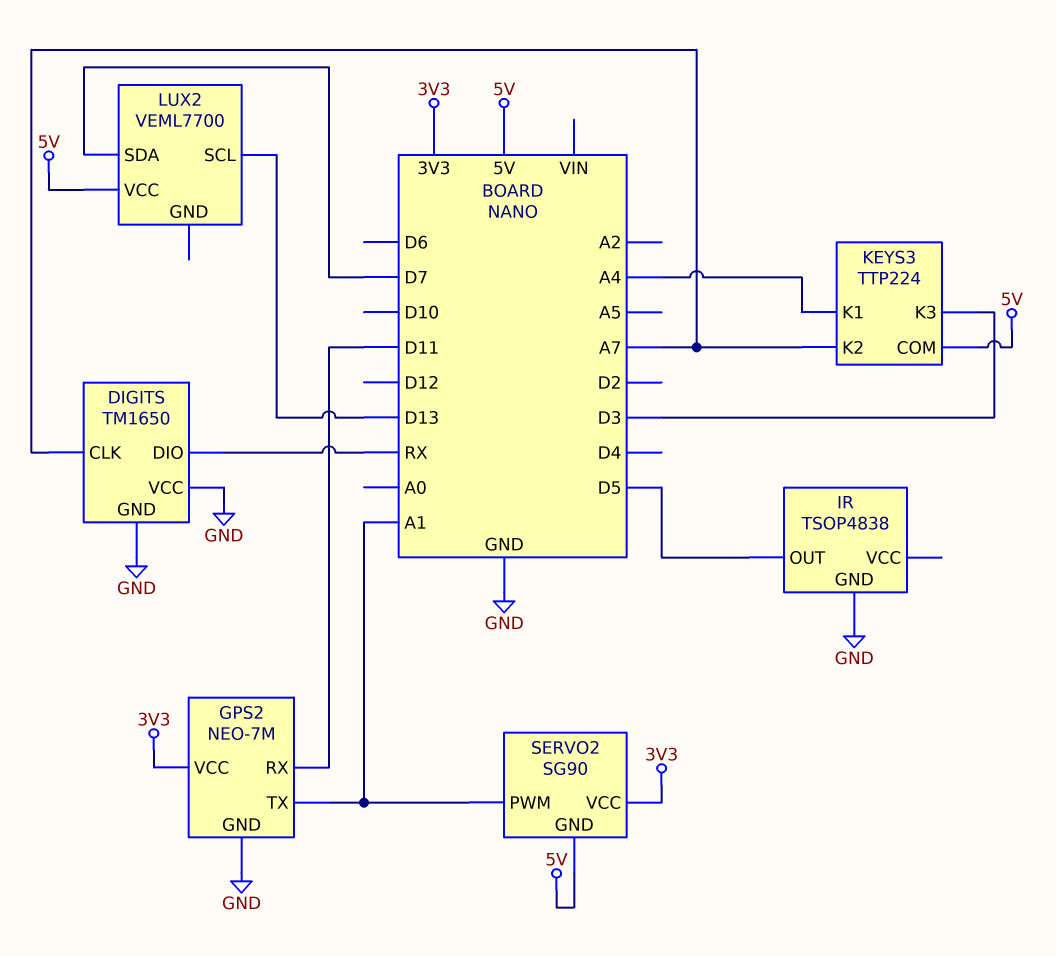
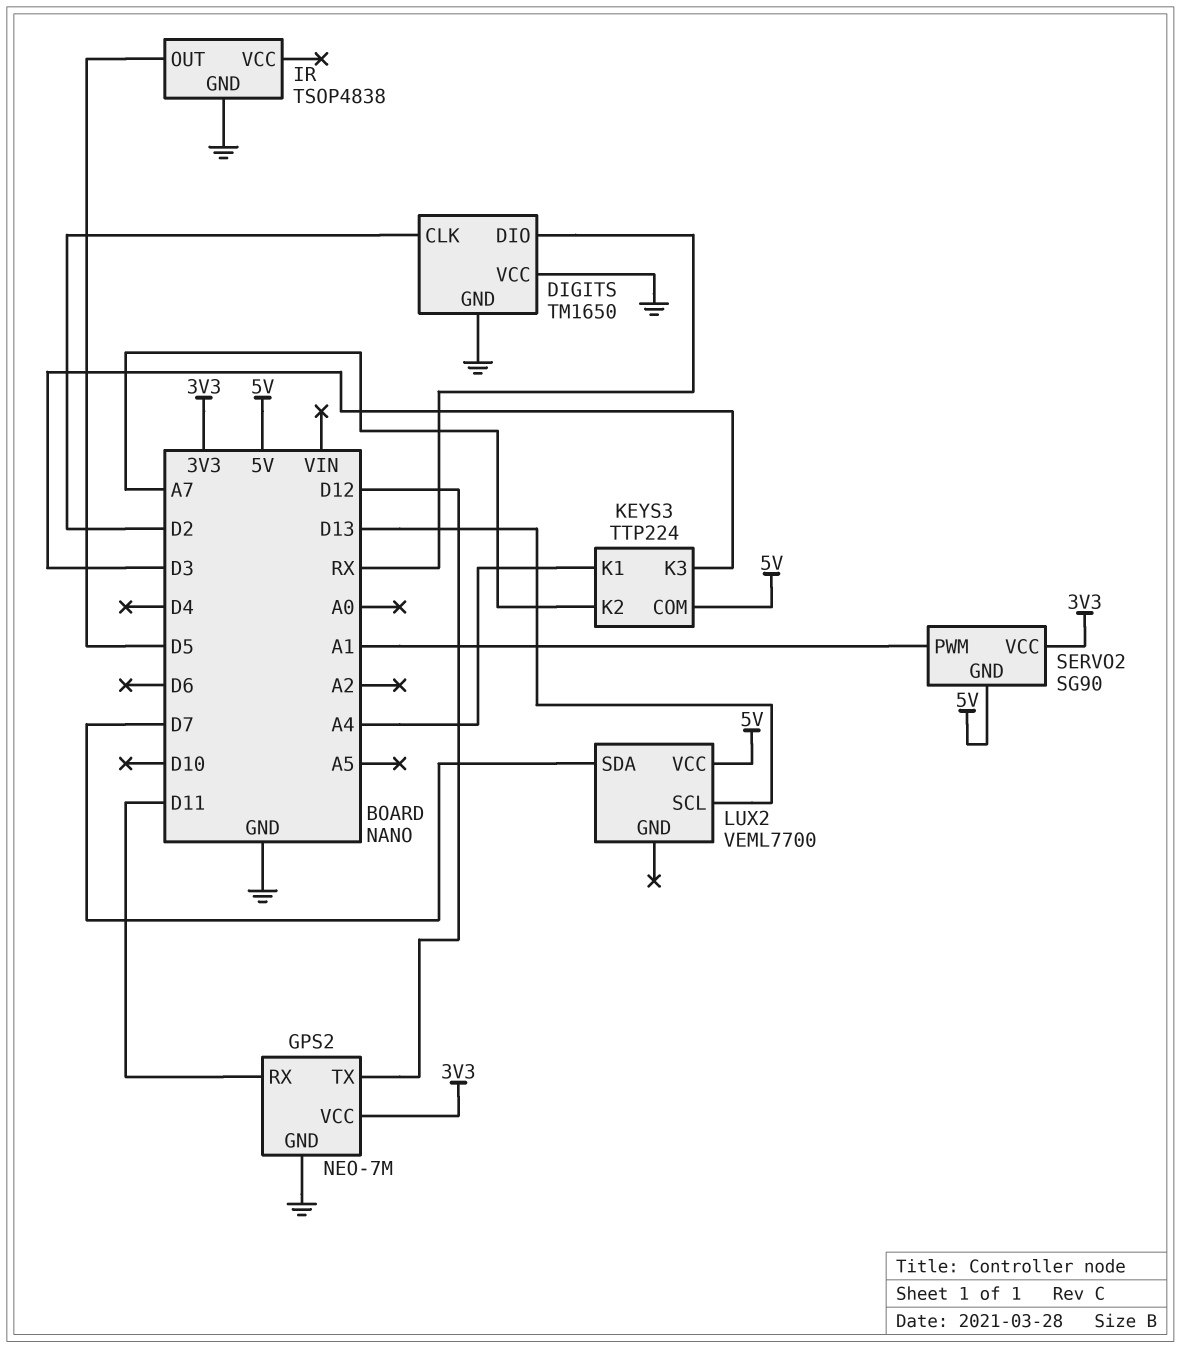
DIGITS pin CLK: A7 -> D2
GPS2 pin TX: A1 -> D12

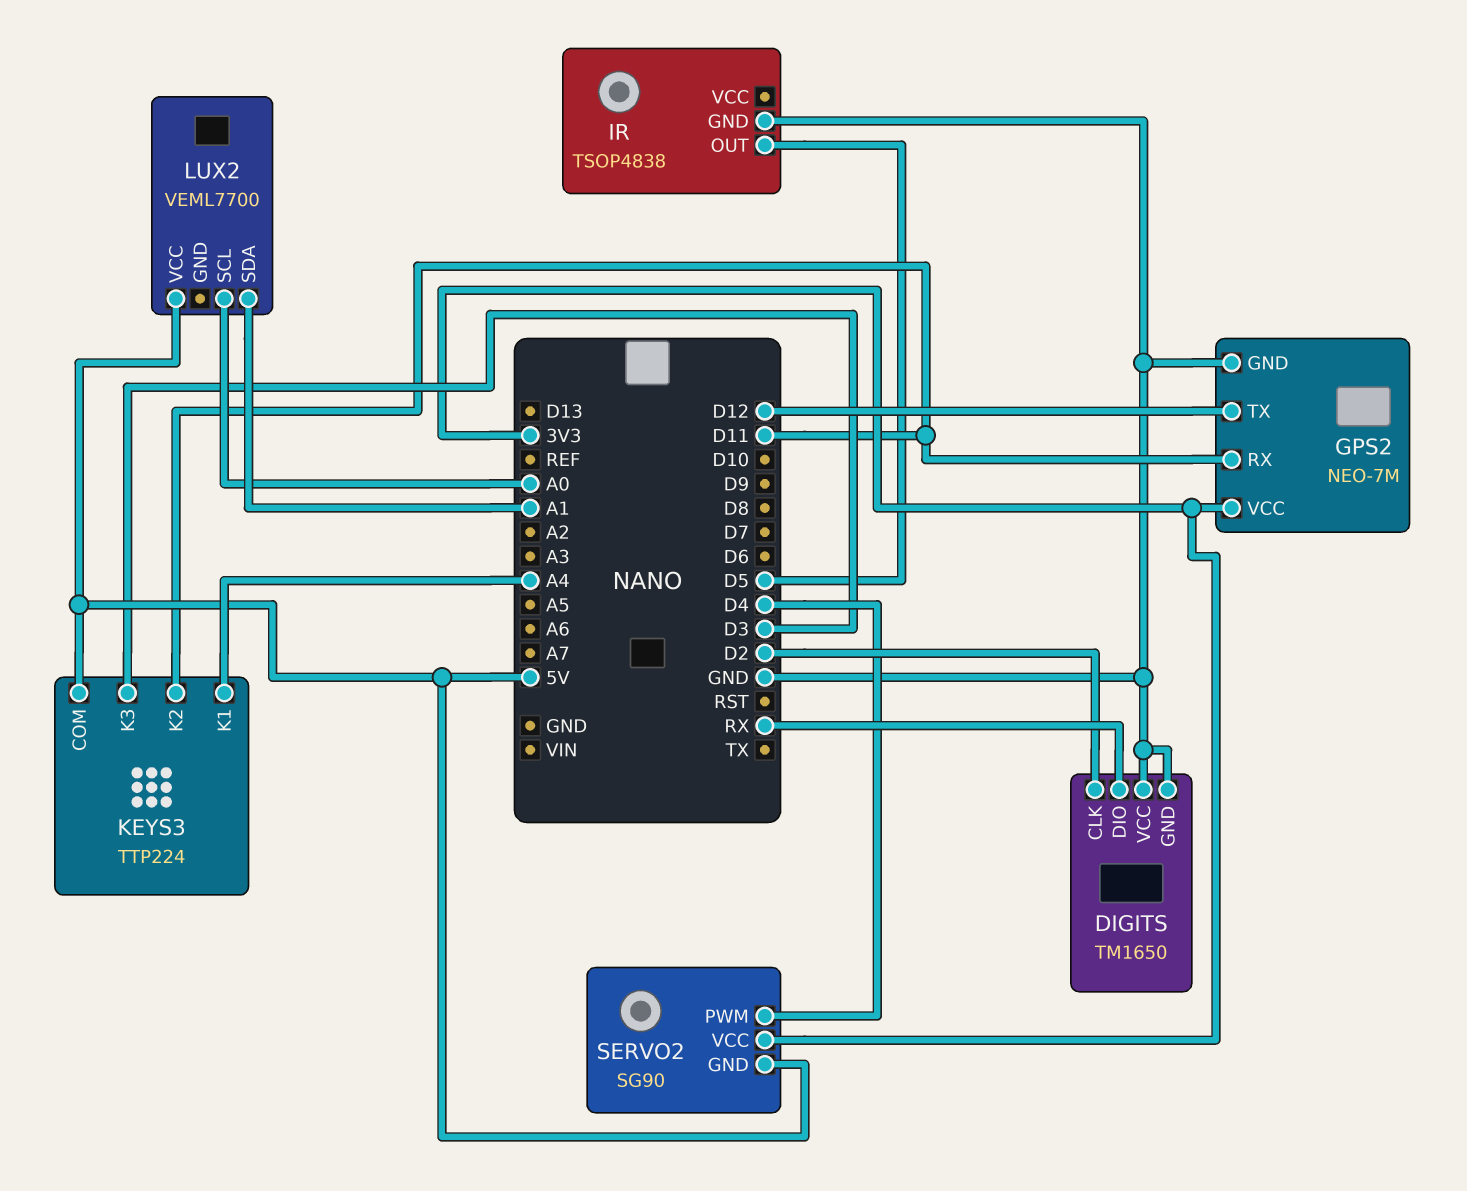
KEYS3 pin K2: A7 -> D11
LUX2 pin SCL: D13 -> A0
LUX2 pin SDA: D7 -> A1
SERVO2 pin PWM: A1 -> D4

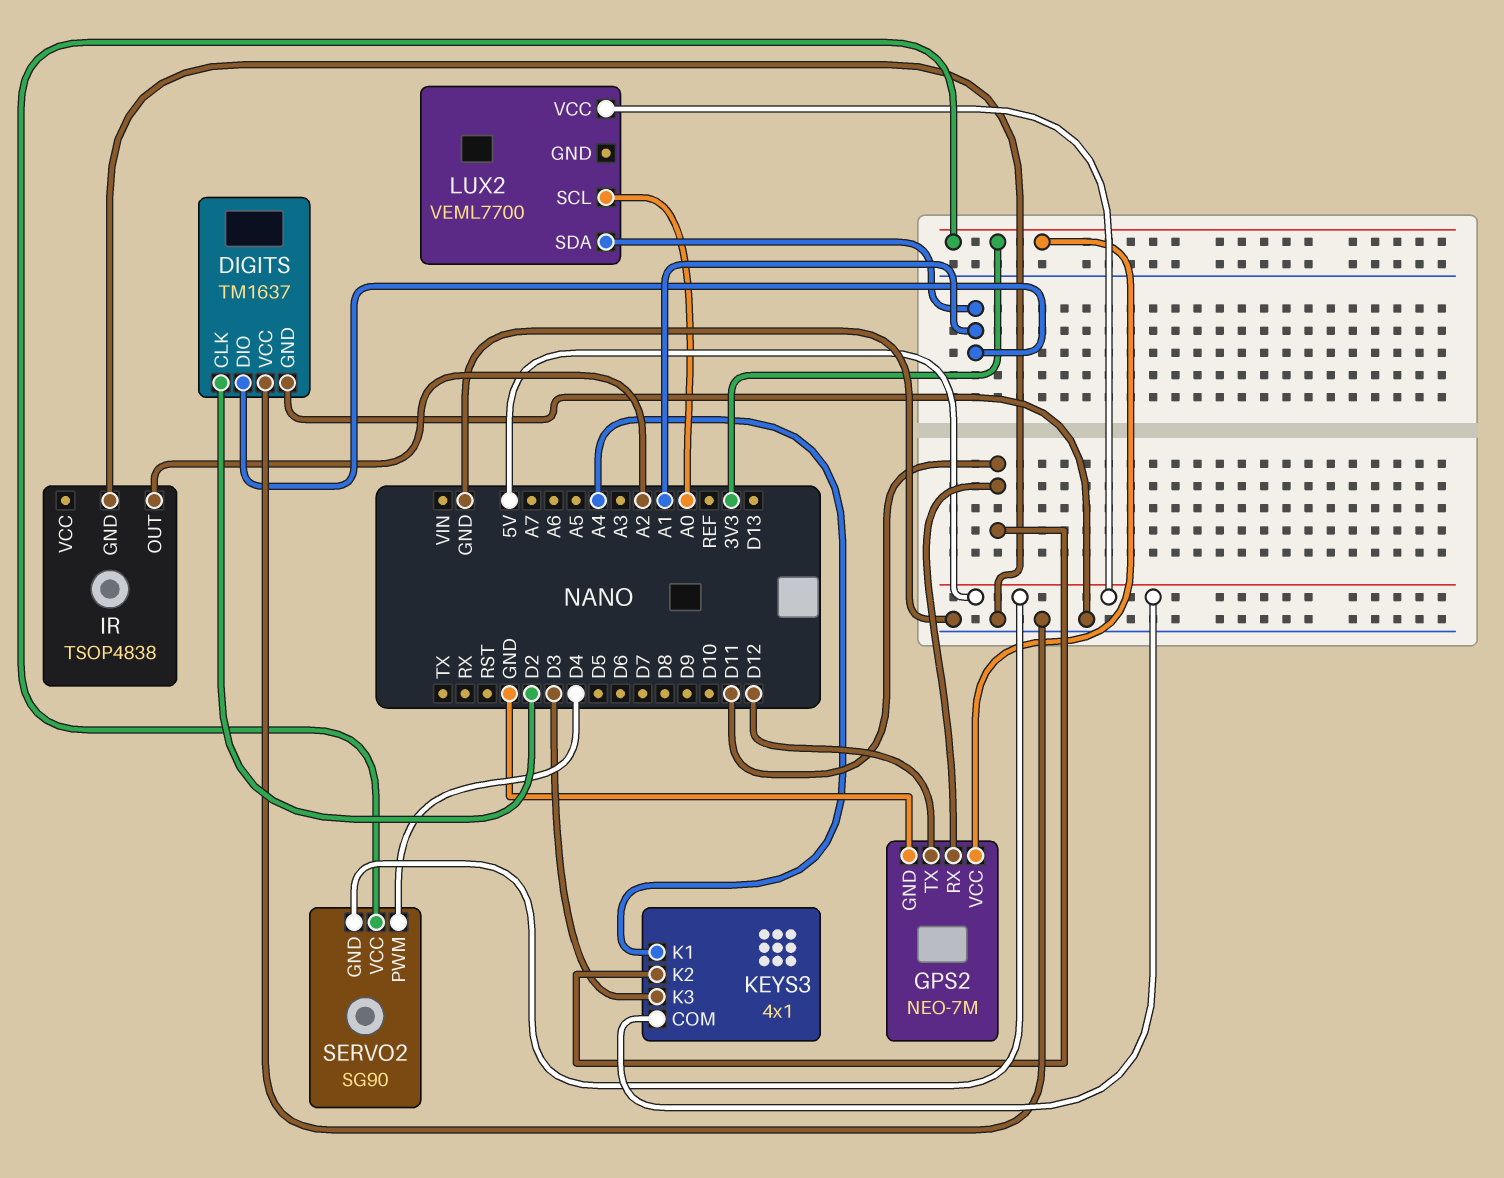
DIGITS: TM1650 -> TM1637
DIGITS pin DIO: RX -> A1
IR pin OUT: D5 -> A2
KEYS3: TTP224 -> 4x1

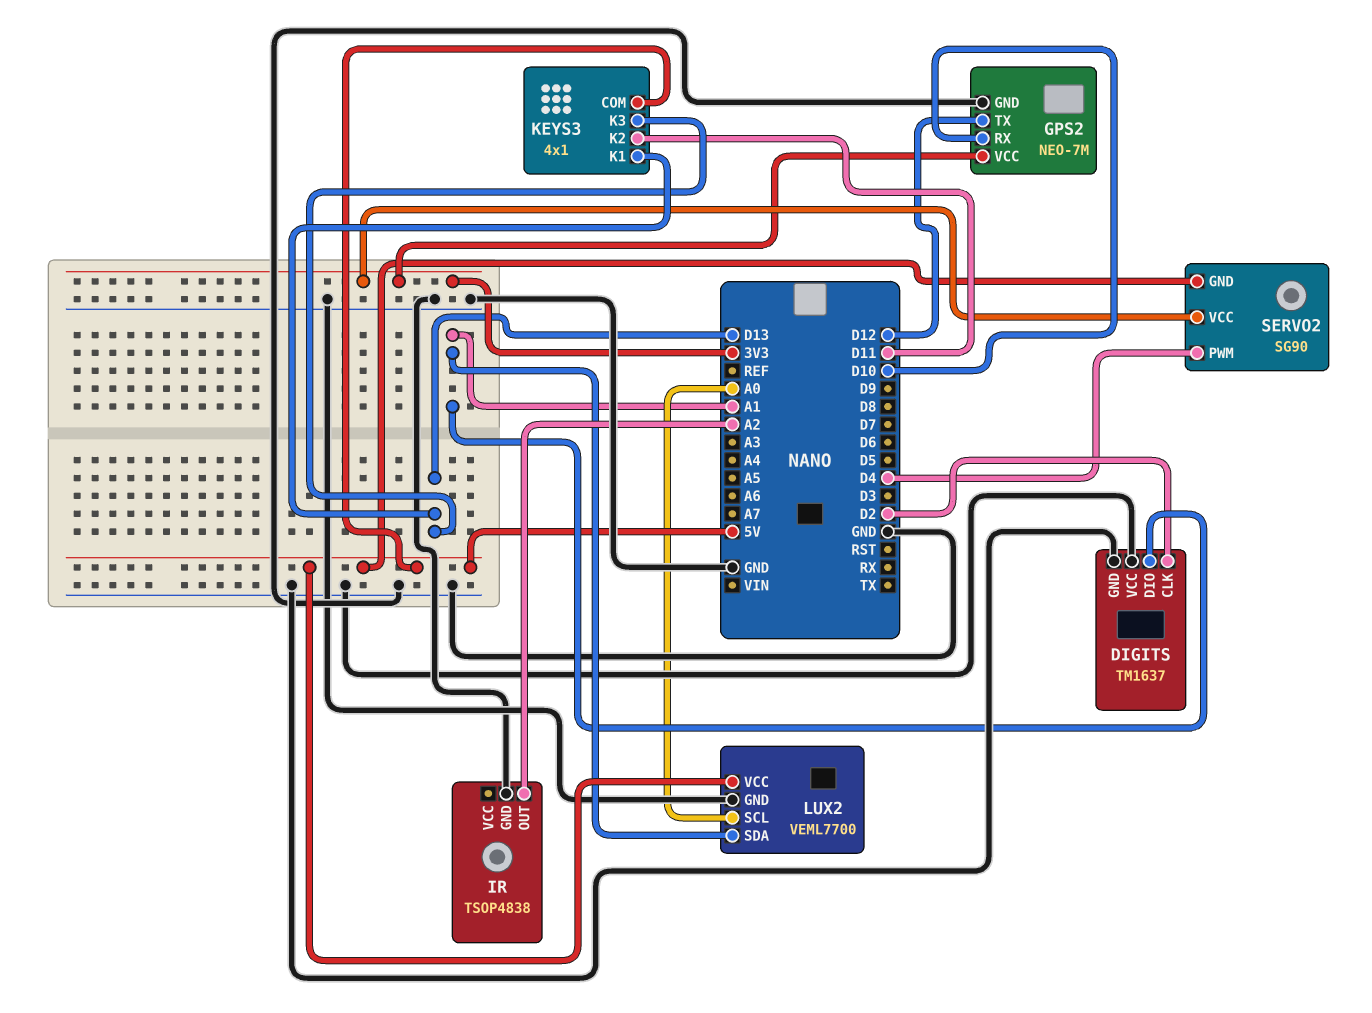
GPS2 pin RX: D11 -> D10
KEYS3 pin K1: A4 -> D13
KEYS3 pin K3: D3 -> D13
LUX2 pin GND: none -> GND

